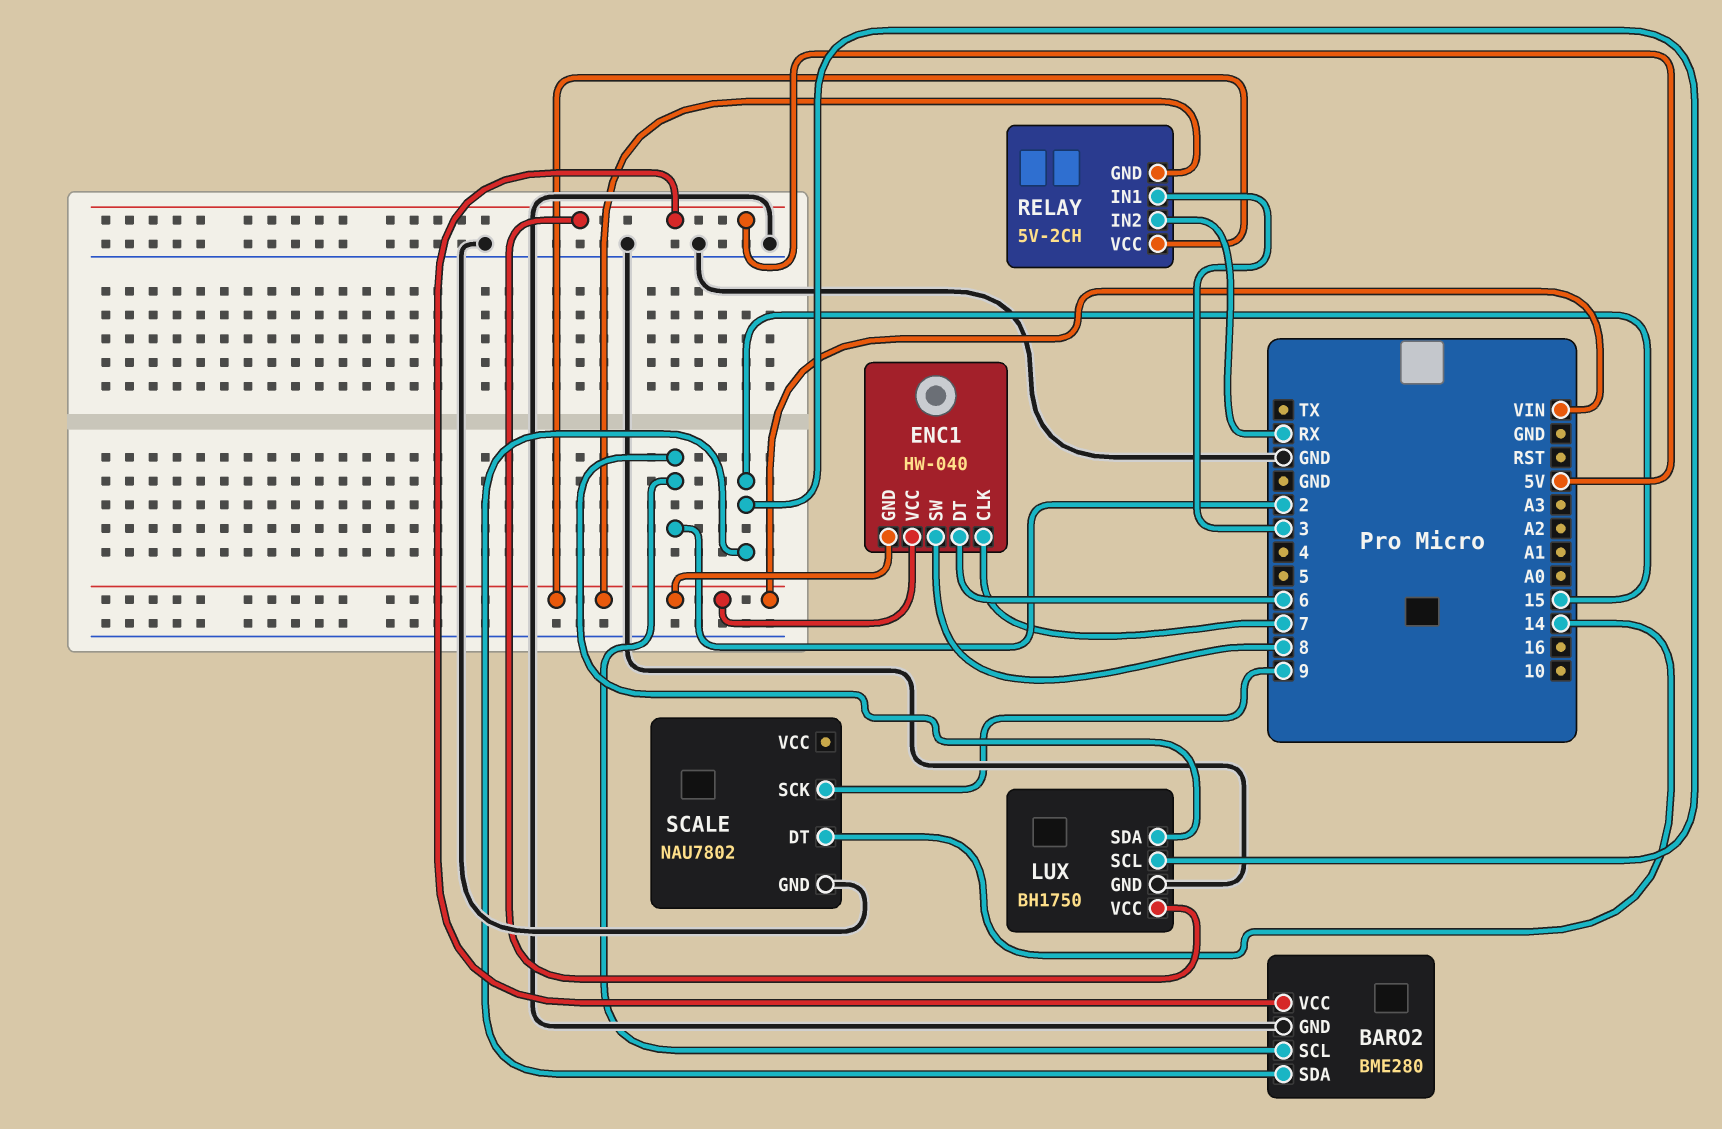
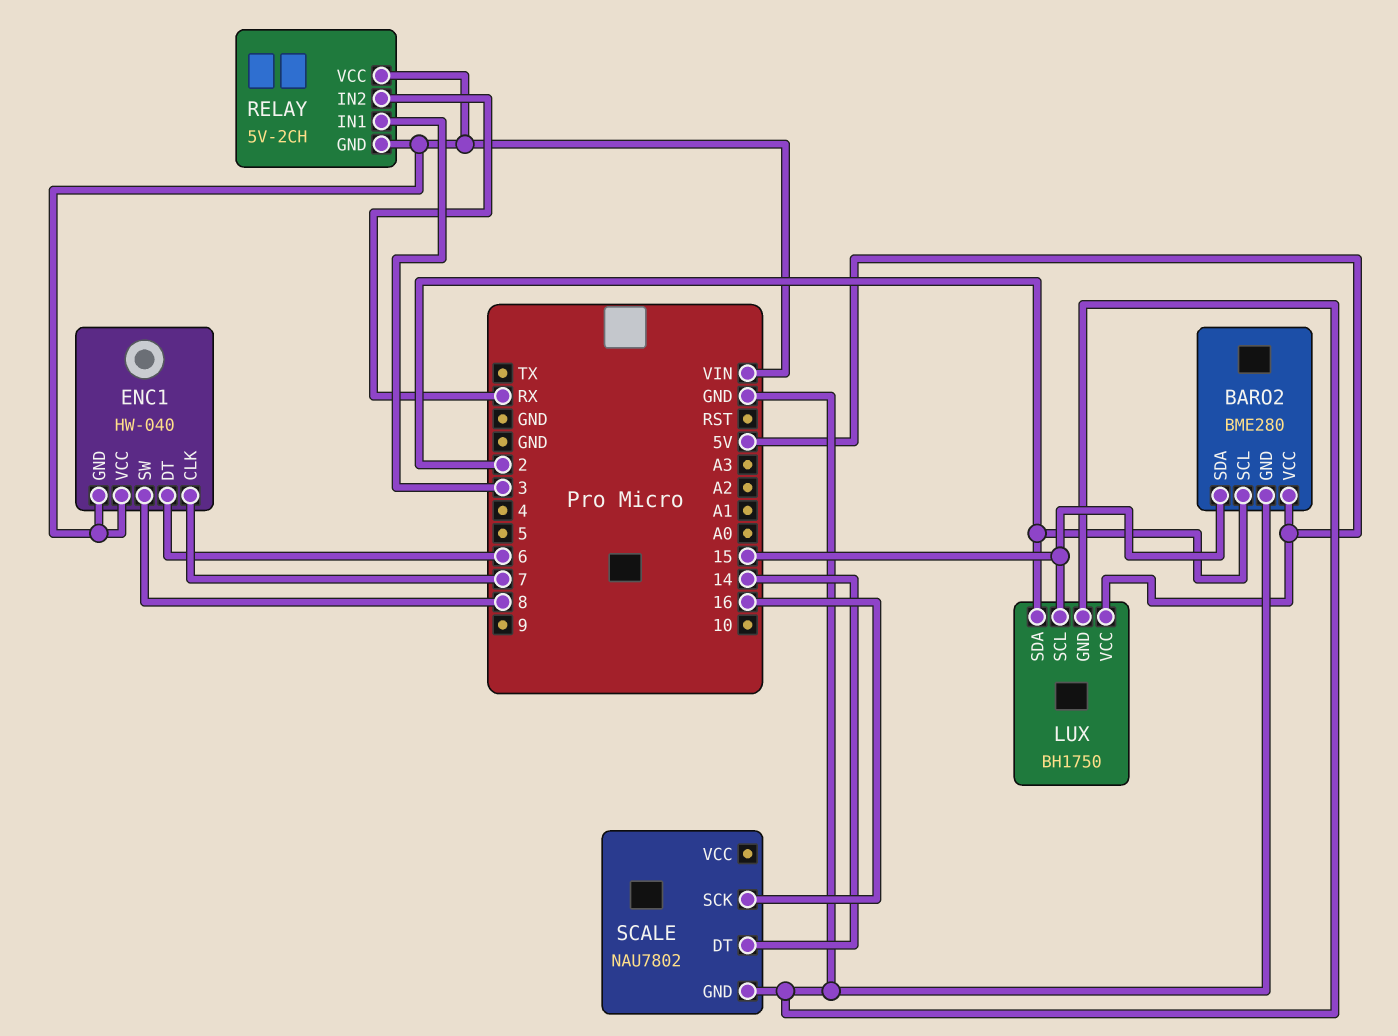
SCALE pin SCK: 9 -> 16

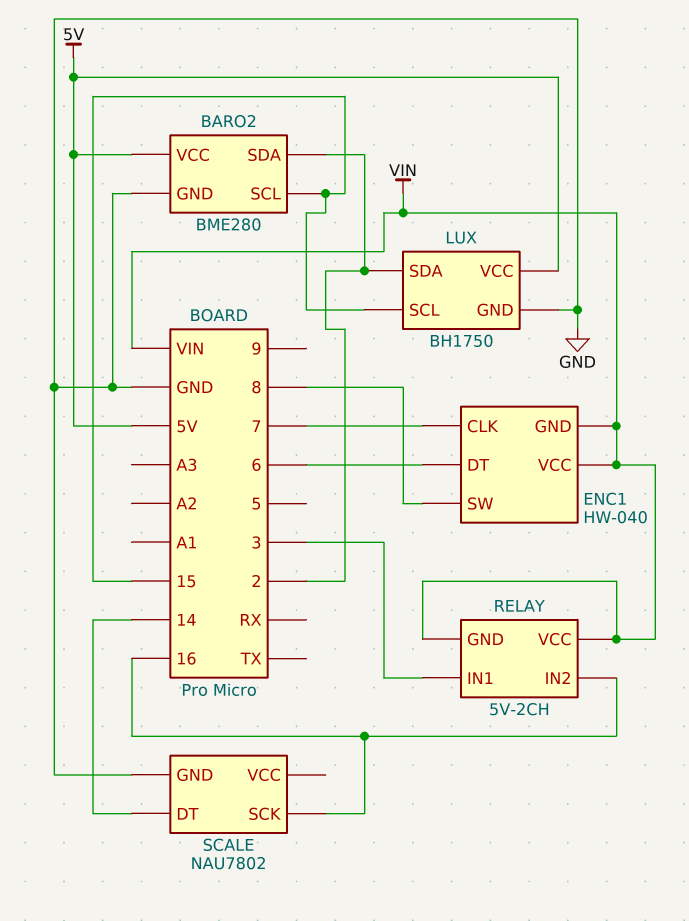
BARO2 pin SCL: 2 -> 15
BARO2 pin SDA: 15 -> 2
RELAY pin IN2: RX -> 16

